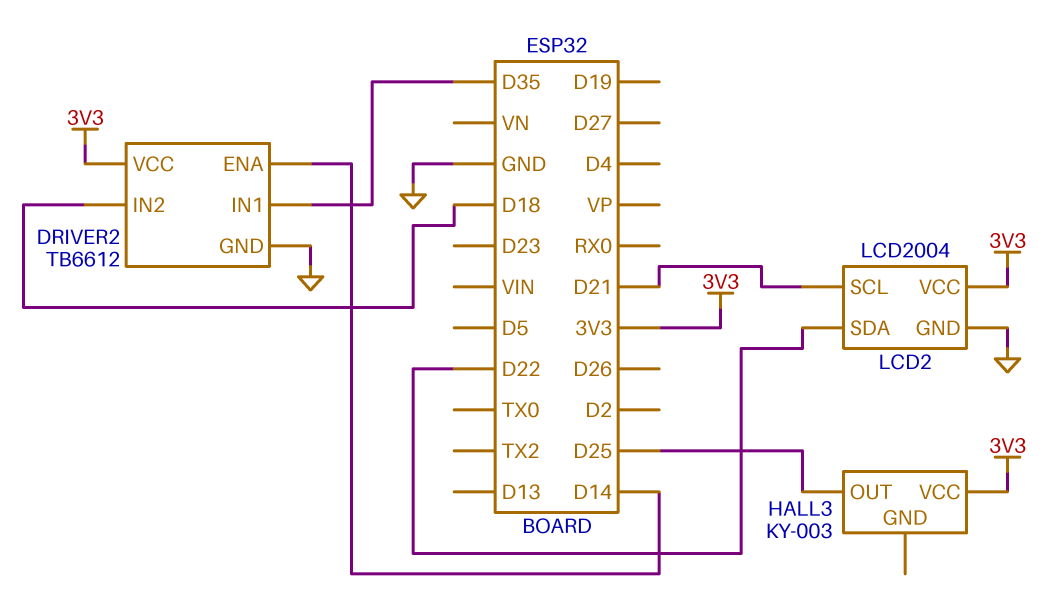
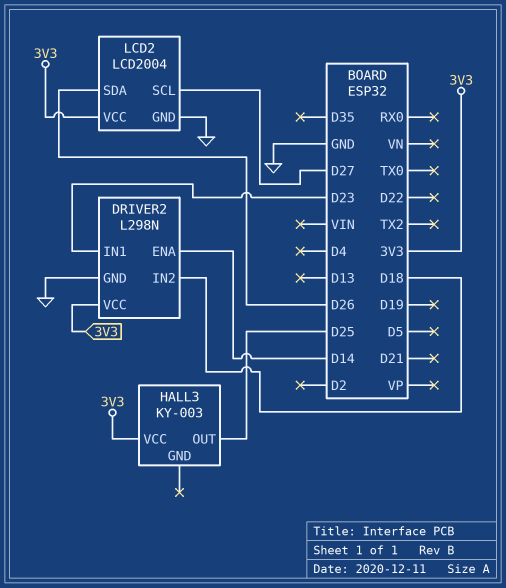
DRIVER2: TB6612 -> L298N
DRIVER2 pin IN1: D35 -> D23
LCD2 pin SCL: D21 -> D27
LCD2 pin SDA: D22 -> D26

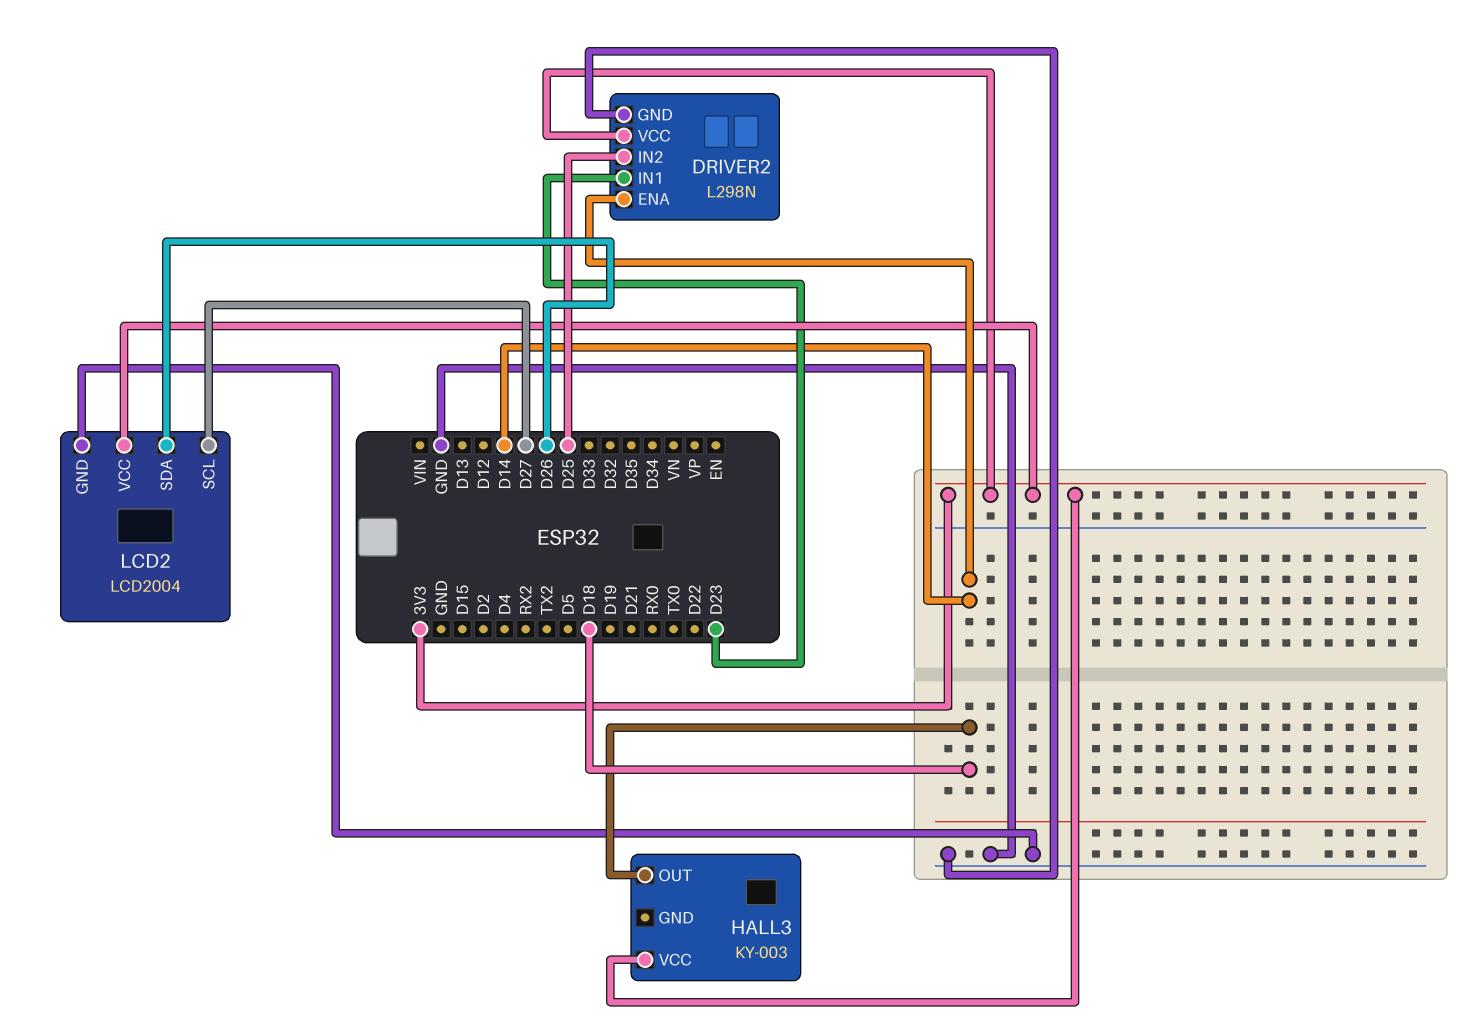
DRIVER2 pin IN2: D18 -> D25
HALL3 pin OUT: D25 -> D18

